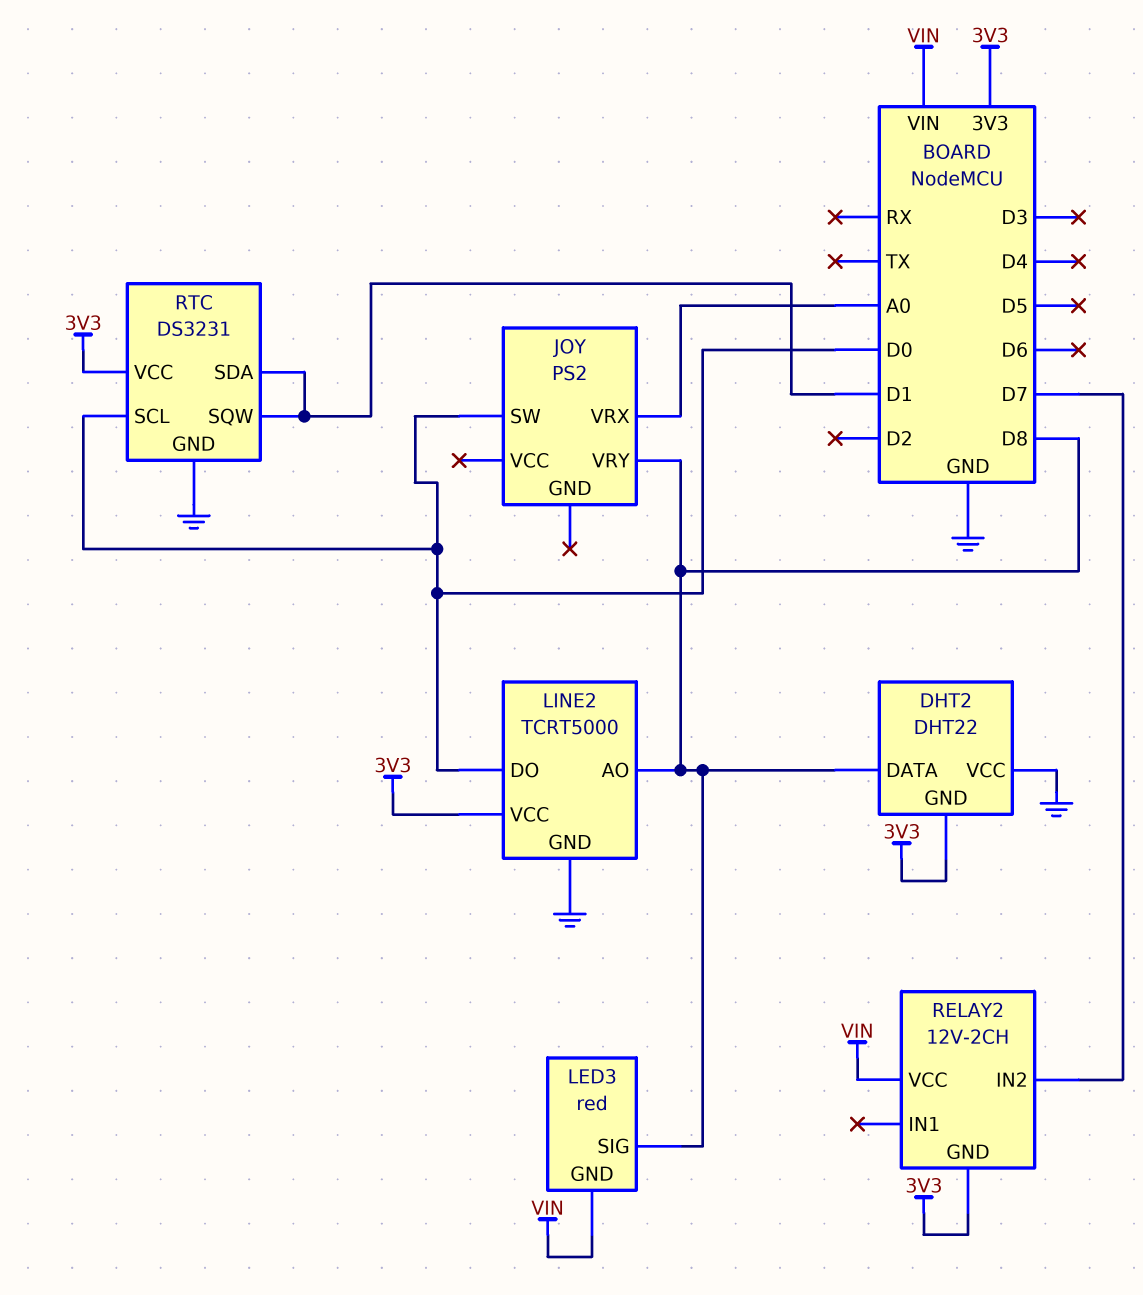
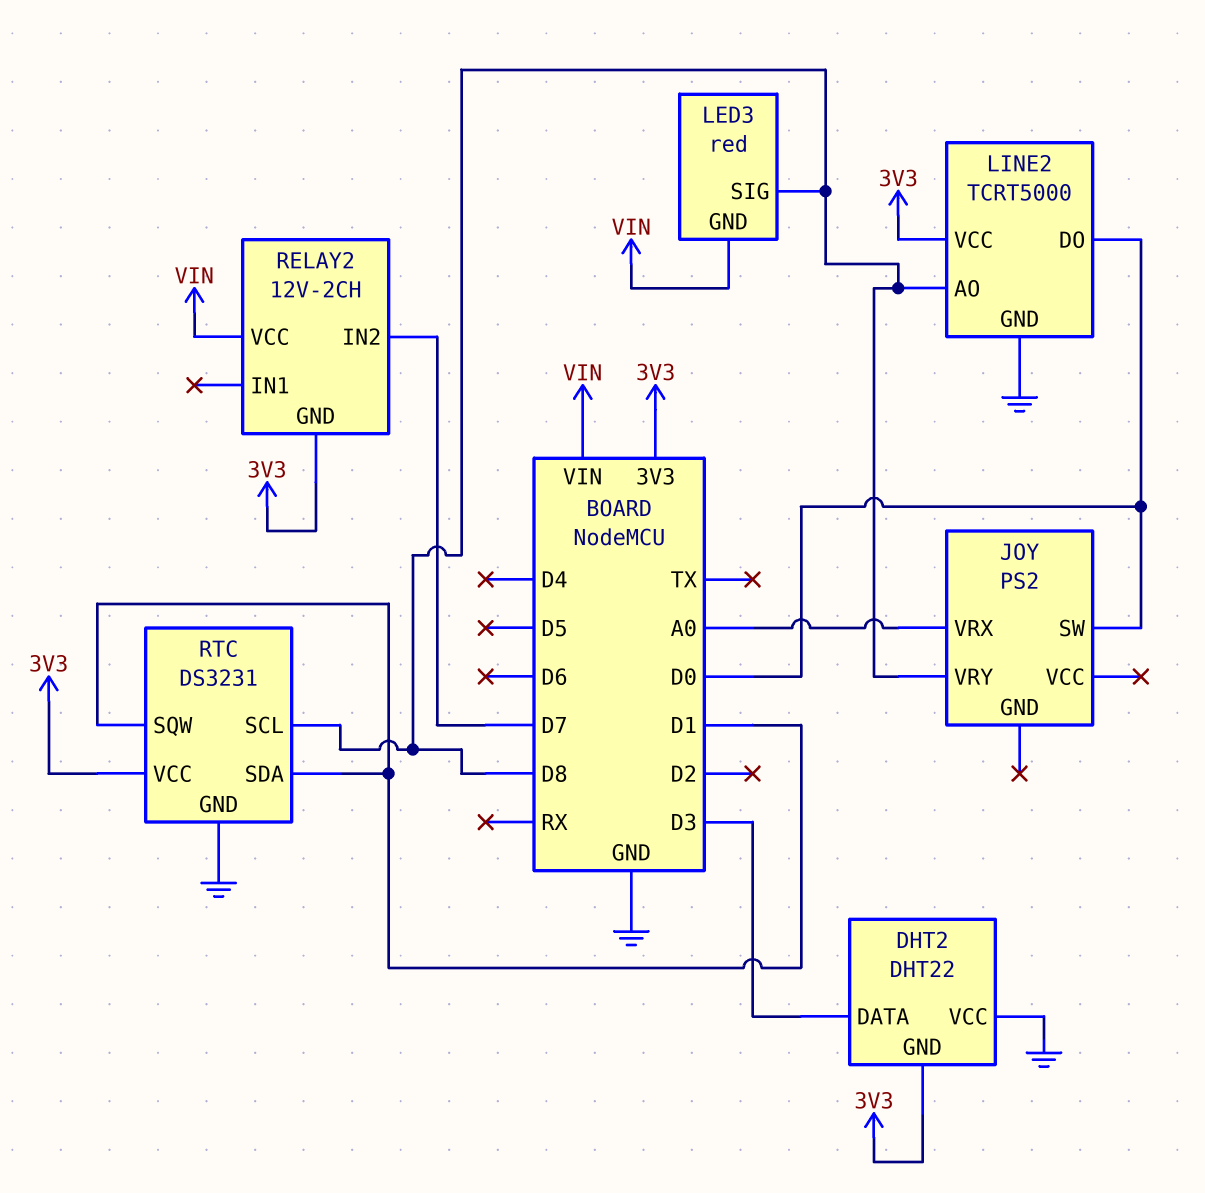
DHT2 pin DATA: D8 -> D3
RTC pin SCL: D0 -> D8

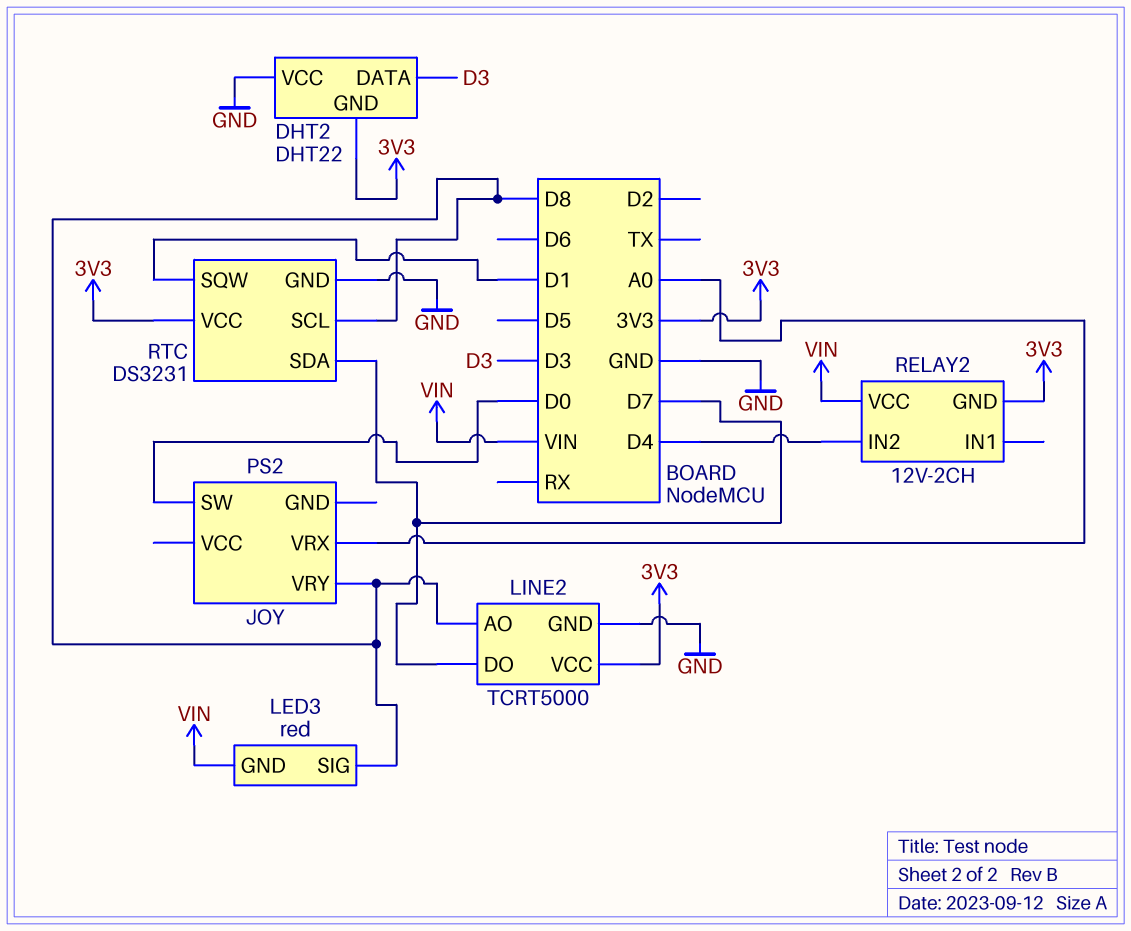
LINE2 pin DO: D0 -> D7
RELAY2 pin IN2: D7 -> D4
RTC pin SDA: D1 -> D7

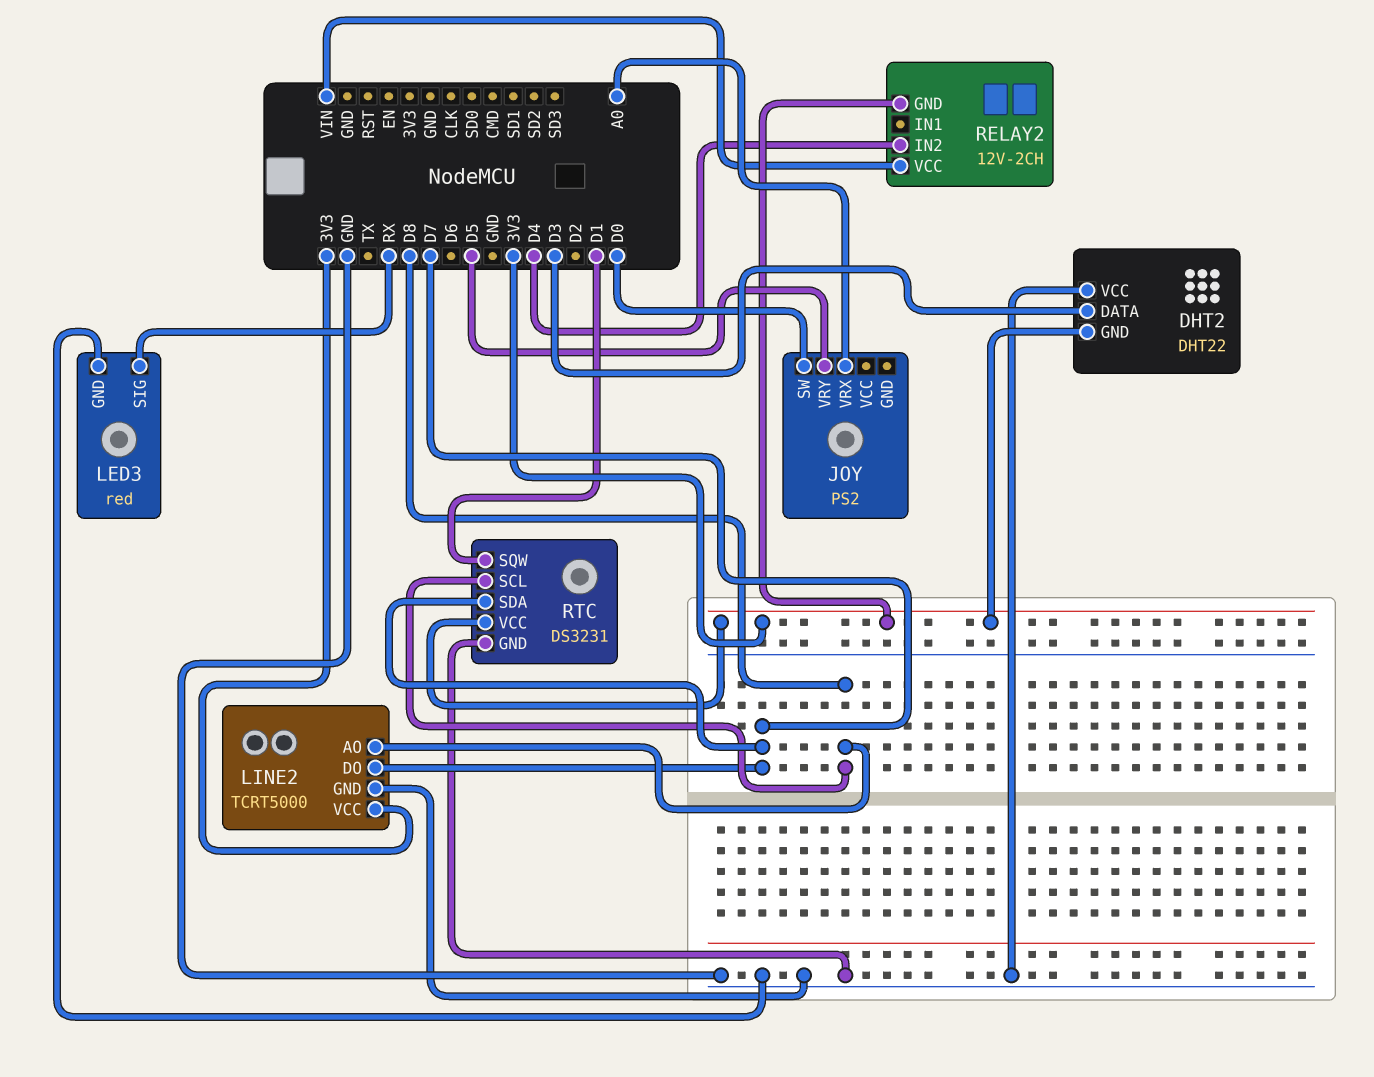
JOY pin VRY: D8 -> D5
LED3 pin GND: VIN -> GND
LED3 pin SIG: D8 -> RX

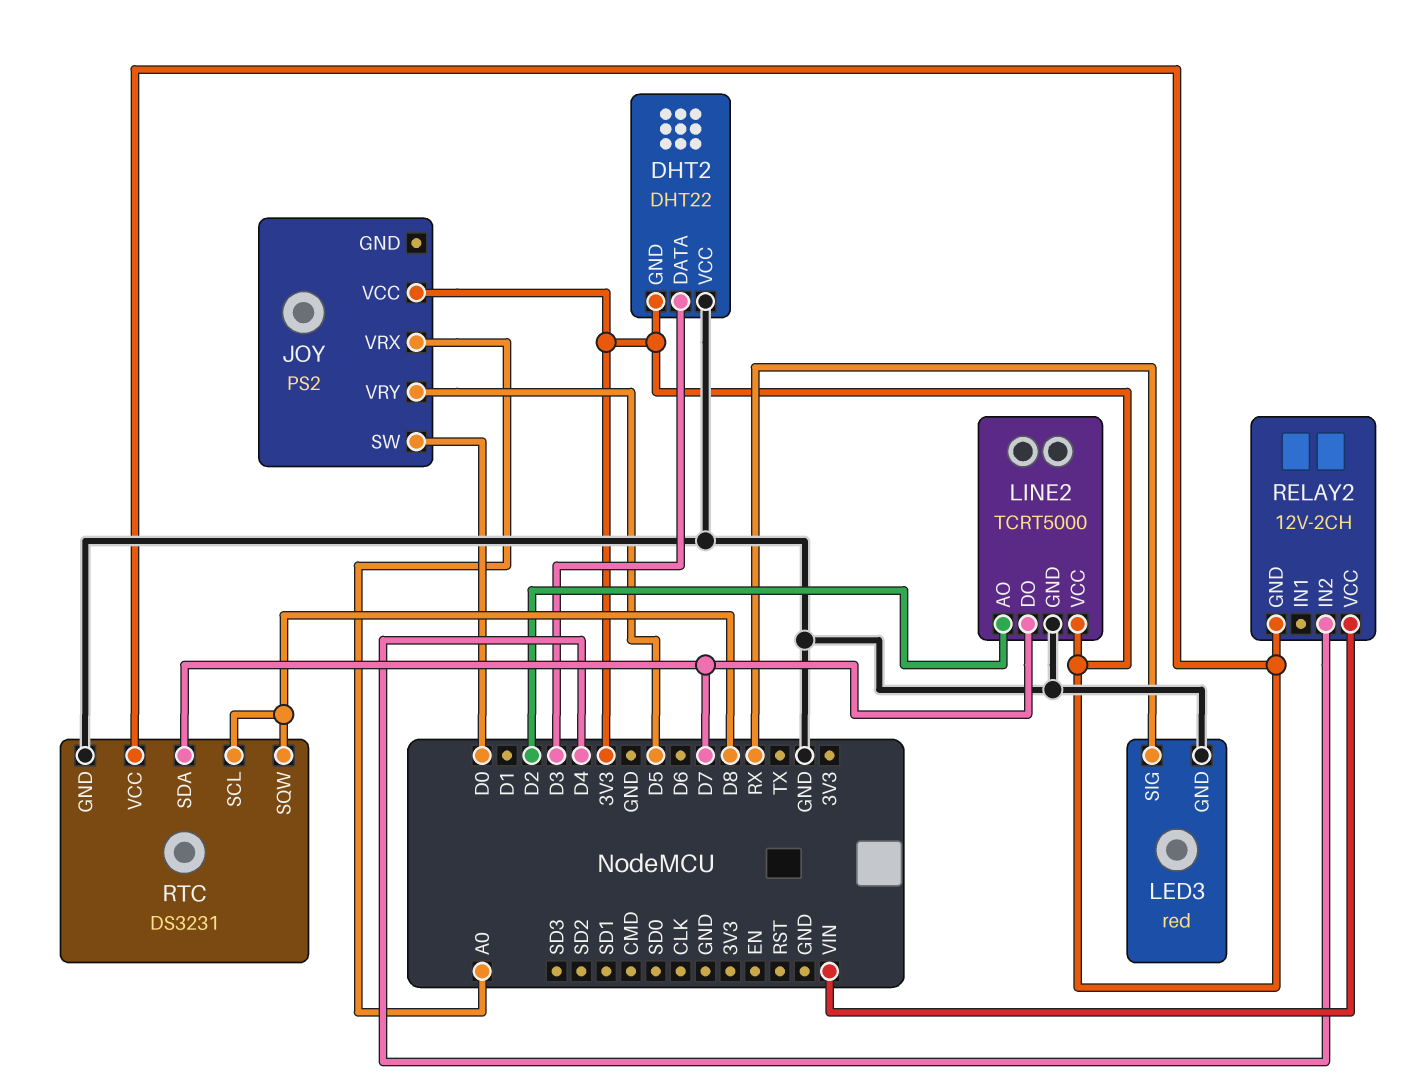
JOY pin VCC: none -> 3V3
LINE2 pin AO: D8 -> D2
RTC pin SQW: D1 -> D8

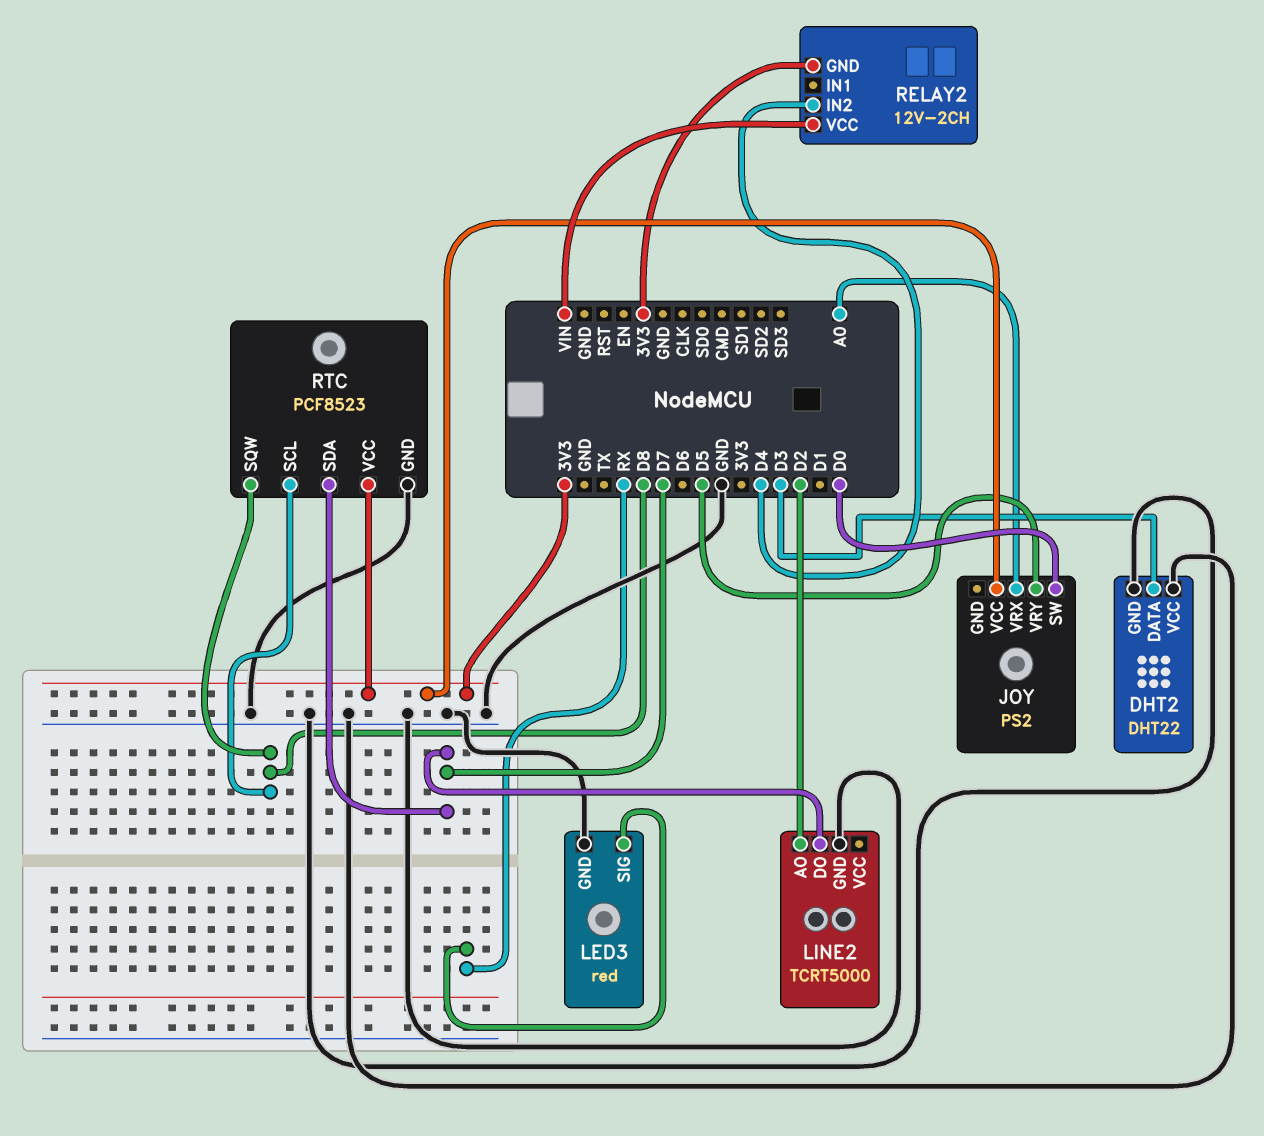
DHT2 pin GND: 3V3 -> GND
LINE2 pin VCC: 3V3 -> none
RTC: DS3231 -> PCF8523

